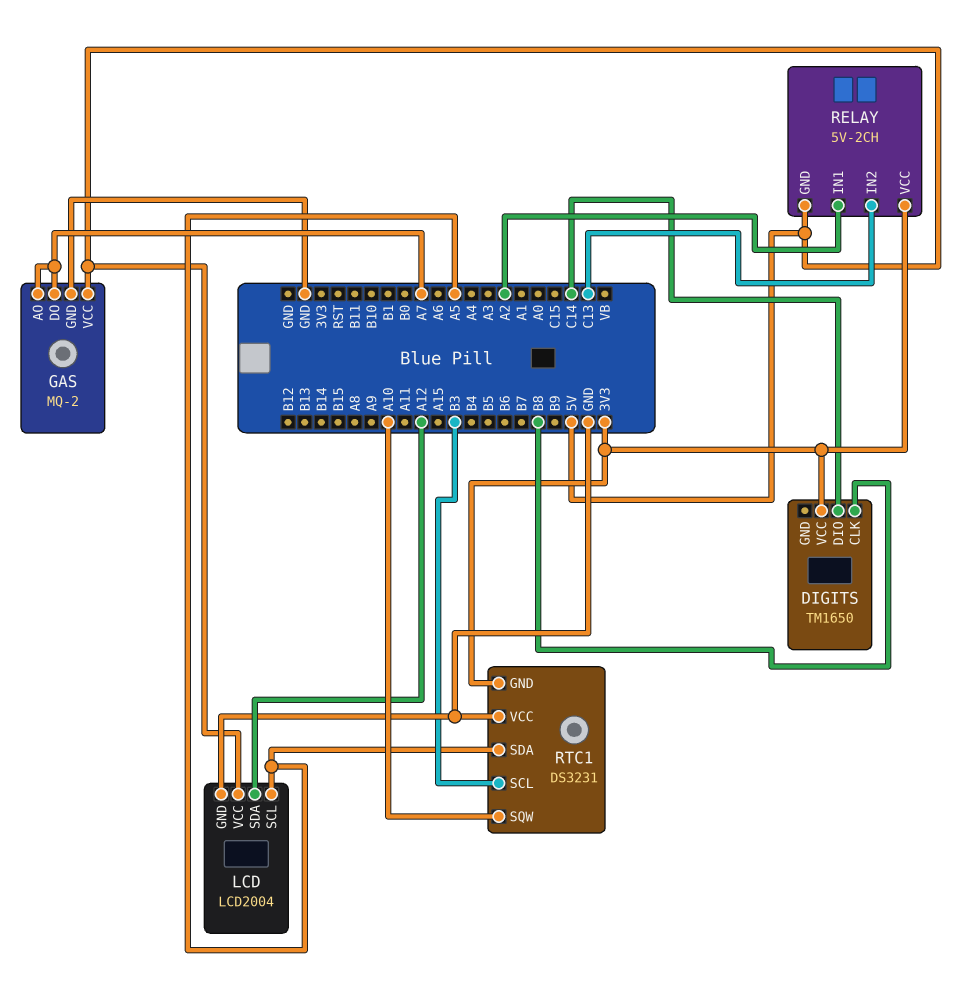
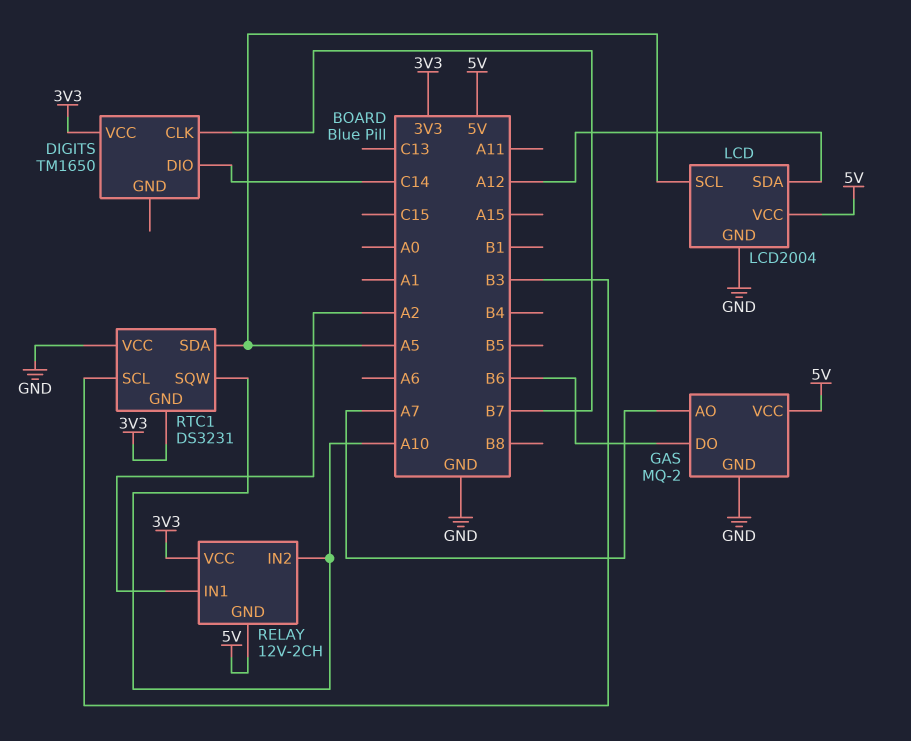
DIGITS pin CLK: B8 -> B7
GAS pin DO: A7 -> B6
RELAY: 5V-2CH -> 12V-2CH
RELAY pin IN2: C13 -> A10

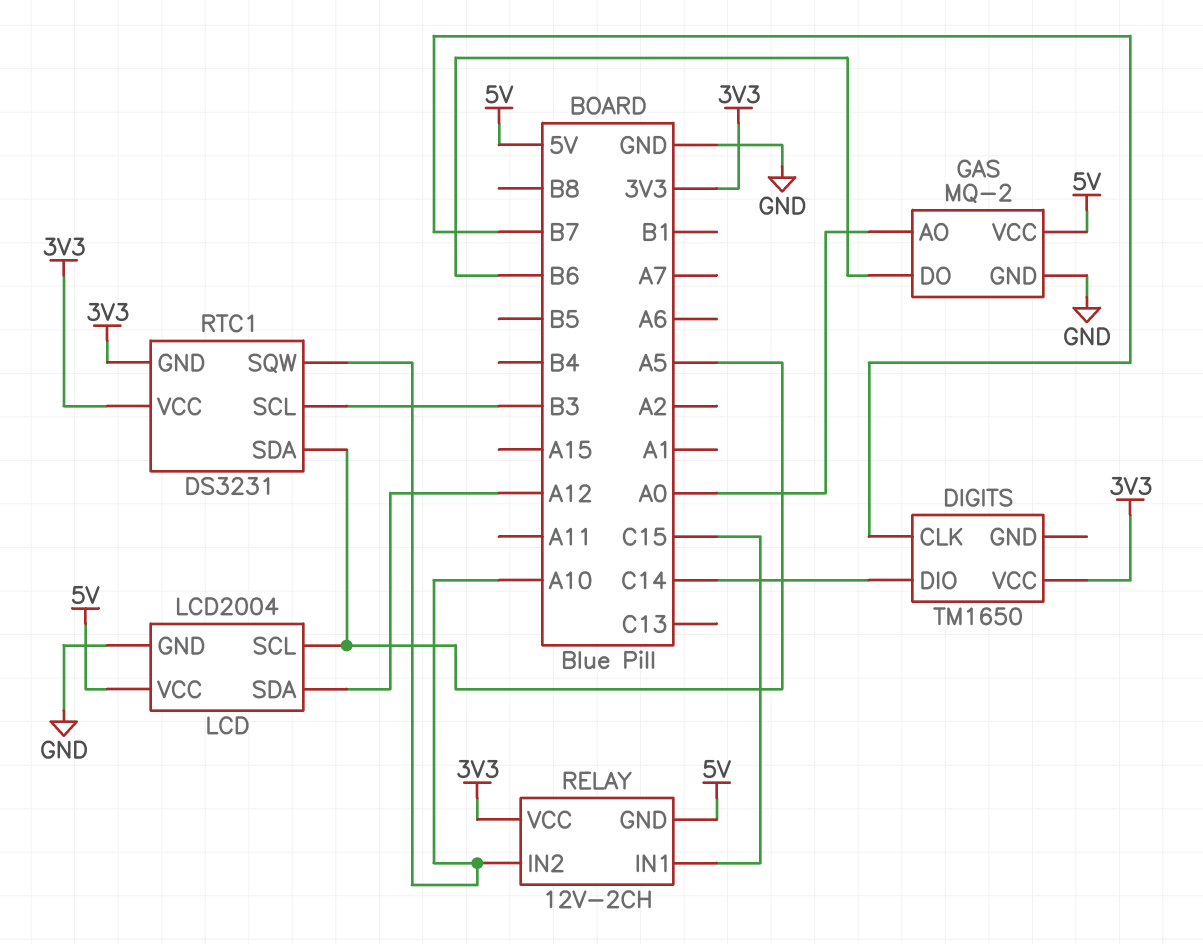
GAS pin AO: A7 -> A0
RELAY pin IN1: A2 -> C15
RTC1 pin VCC: GND -> 3V3

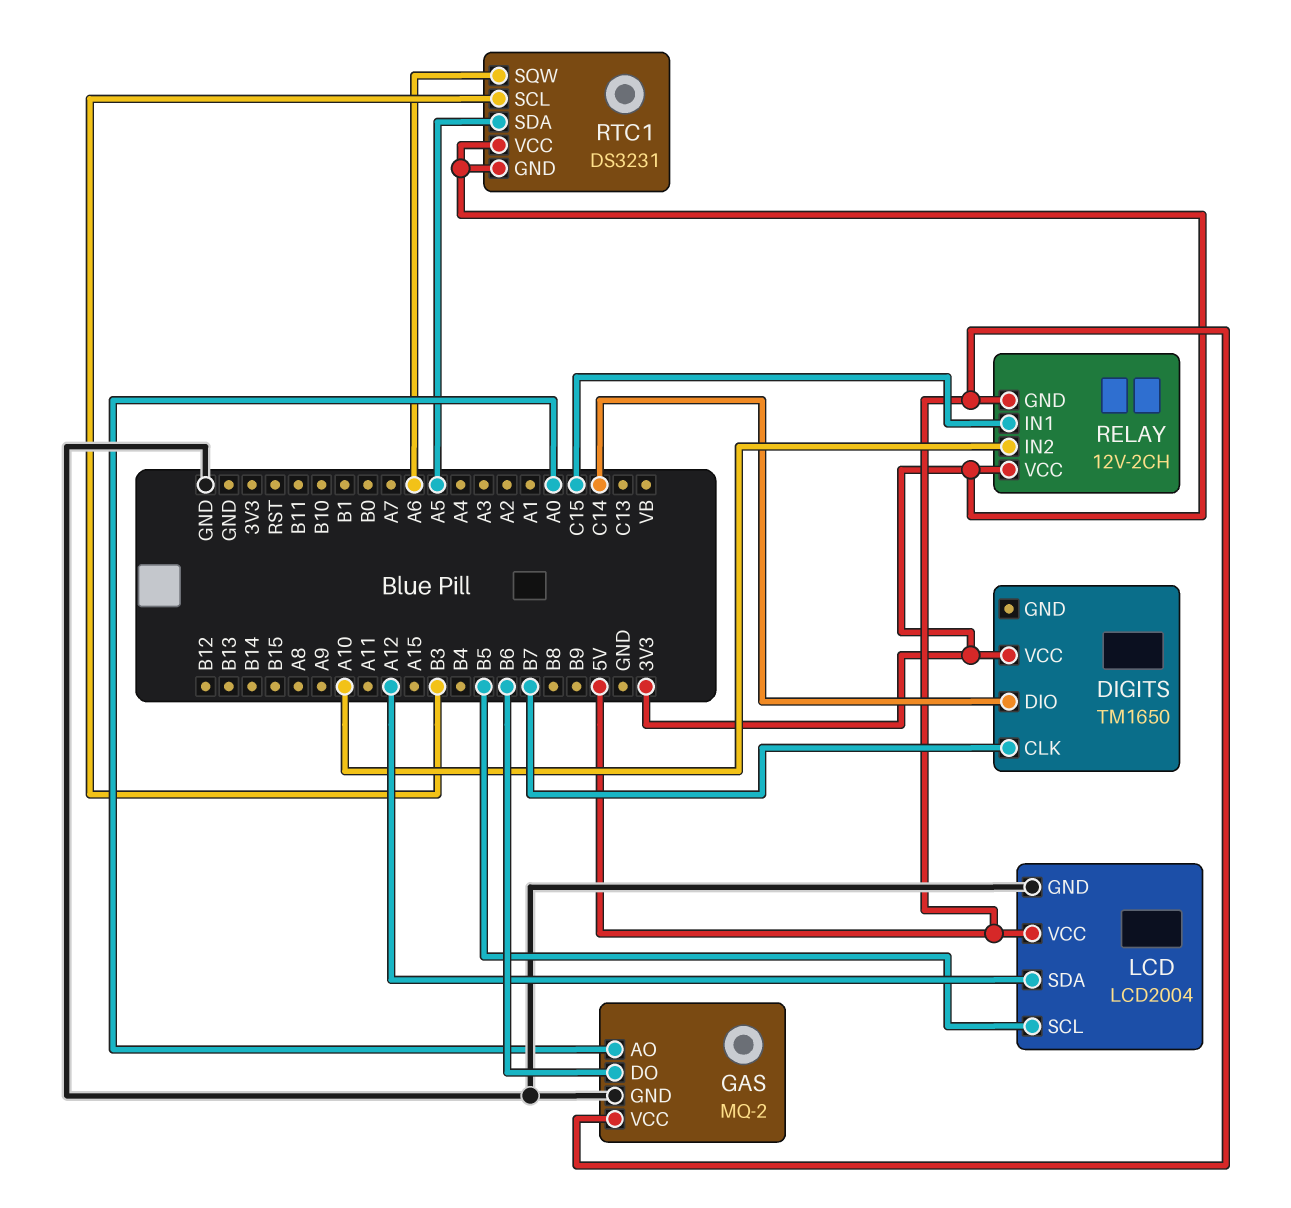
LCD pin SCL: A5 -> B5
RTC1 pin SQW: A10 -> A6

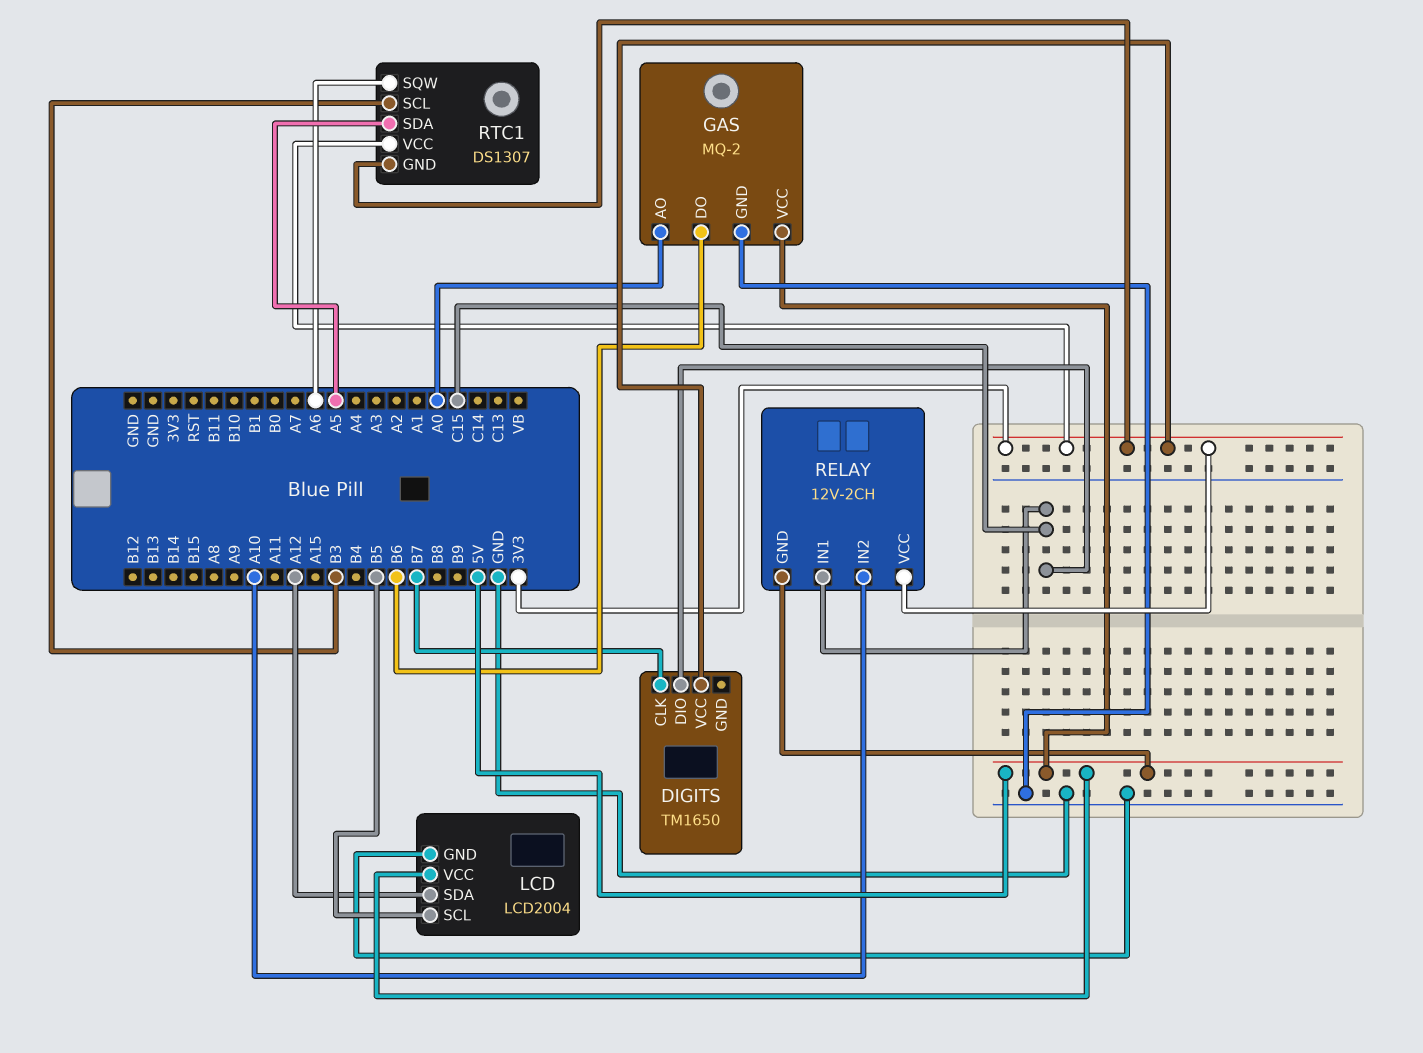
DIGITS pin DIO: C14 -> C15
RTC1: DS3231 -> DS1307

